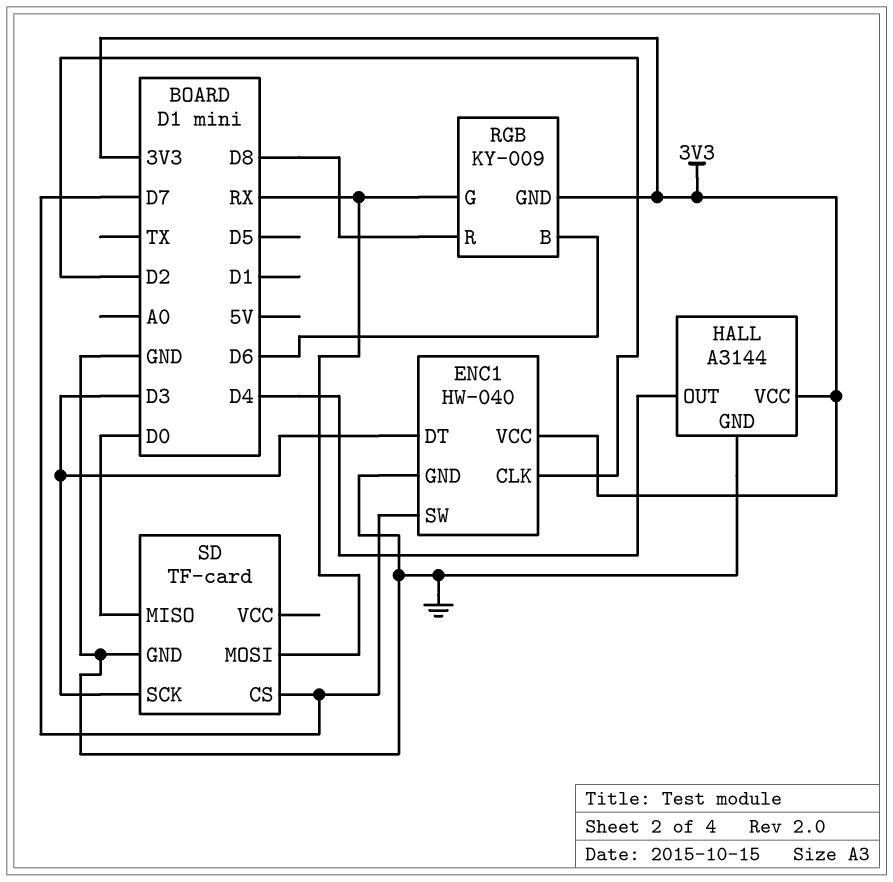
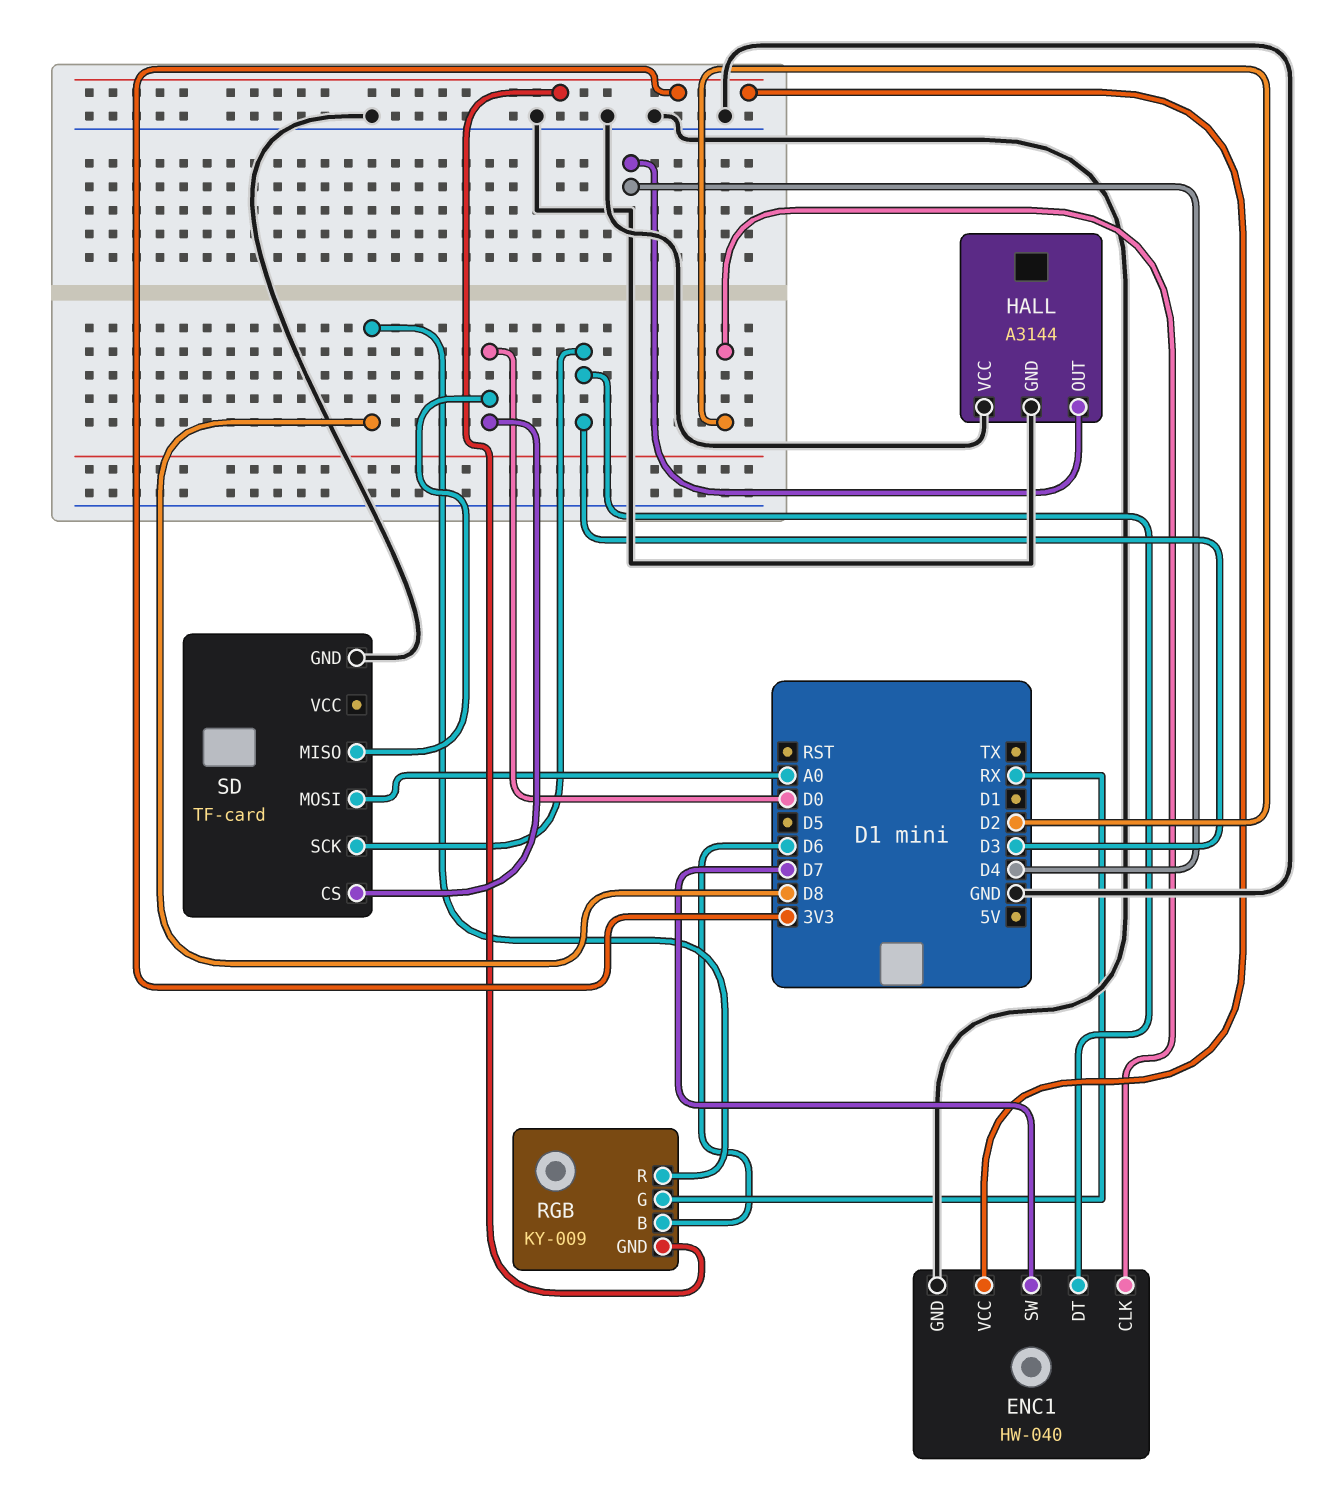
HALL pin VCC: 3V3 -> GND
SD pin CS: D7 -> D0
SD pin MOSI: RX -> A0

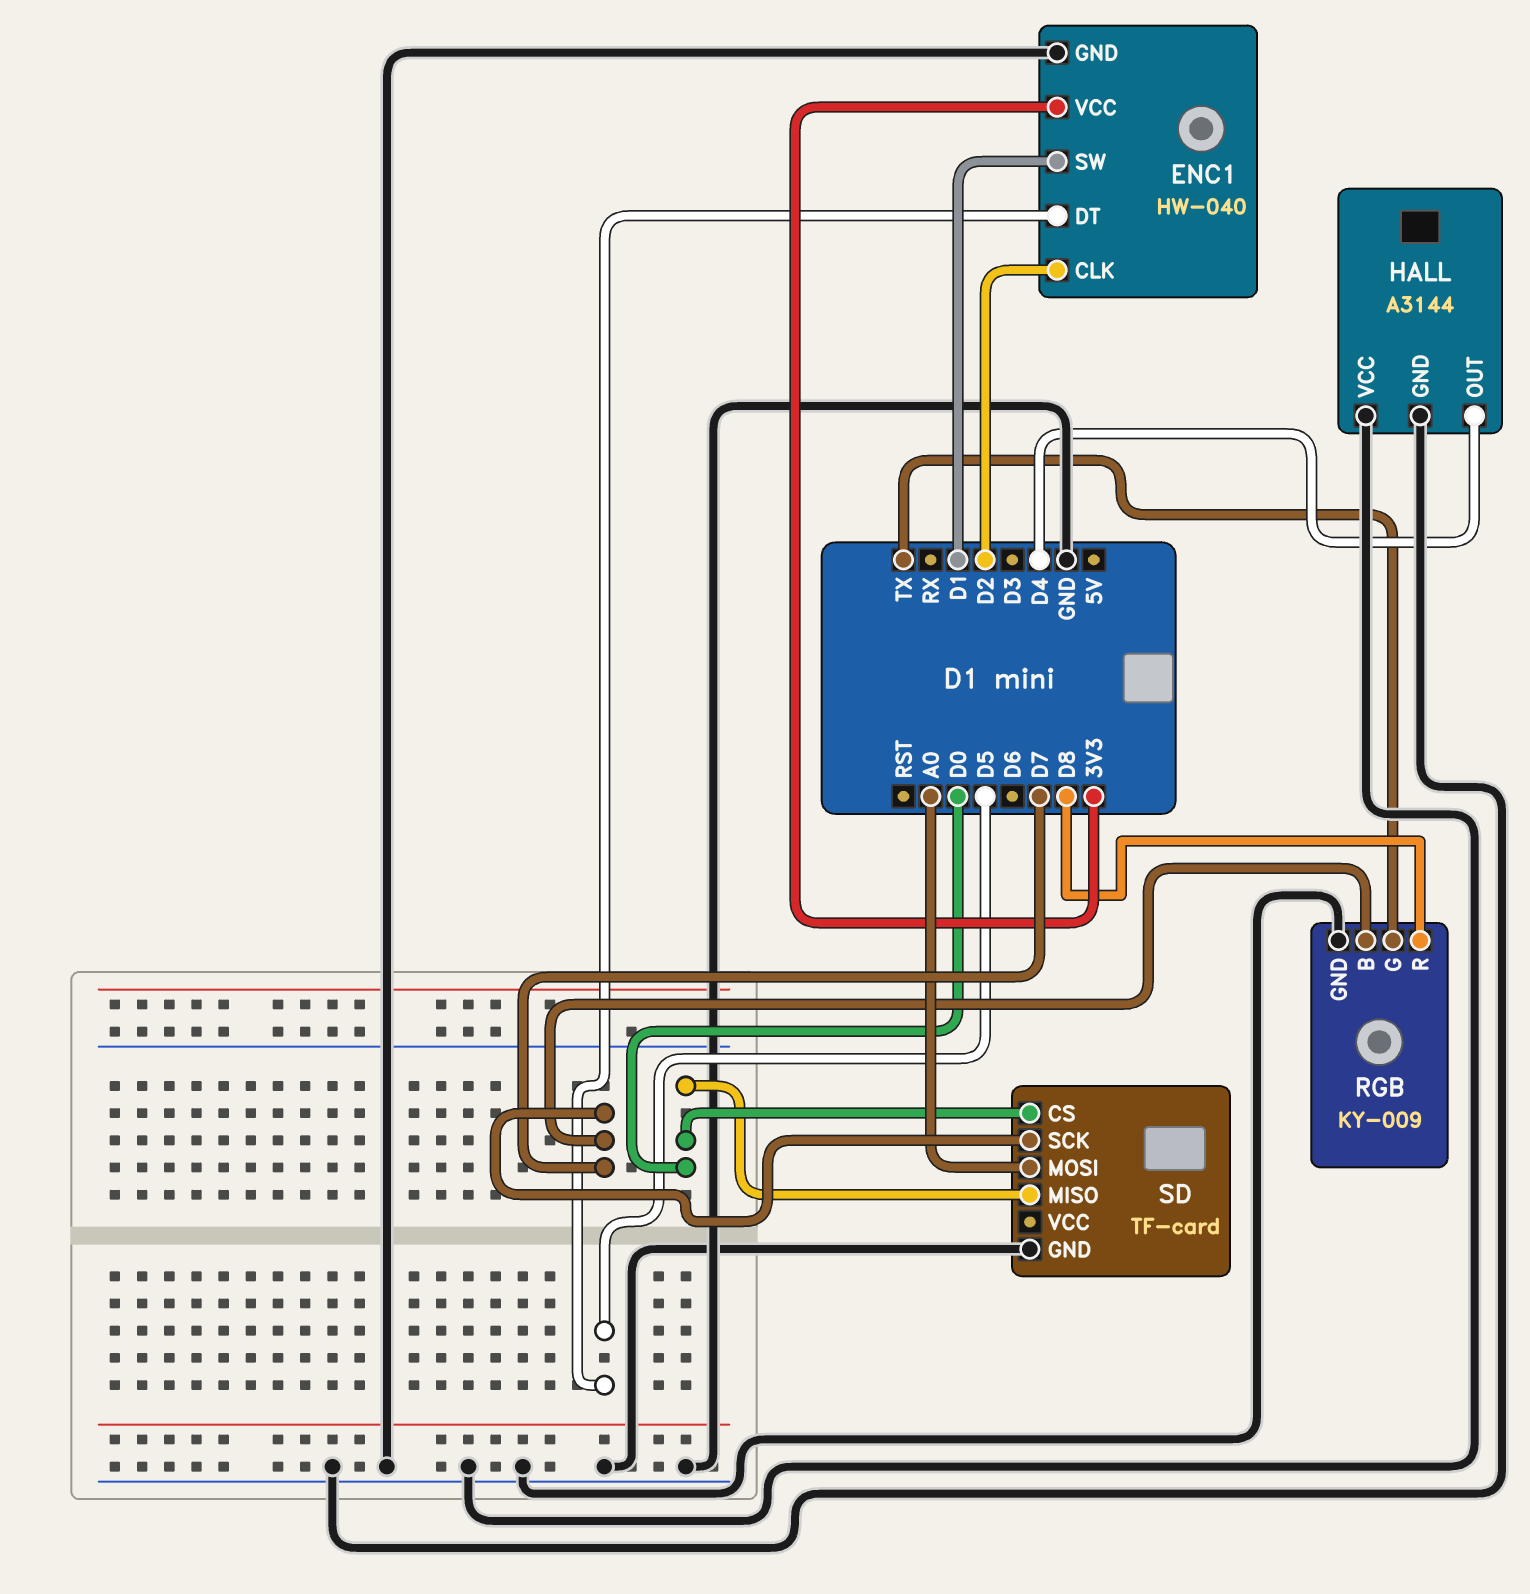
ENC1 pin DT: D3 -> D5
ENC1 pin SW: D7 -> D1
RGB pin B: D6 -> D7
RGB pin G: RX -> TX
RGB pin GND: 3V3 -> GND
SD pin SCK: D3 -> D7

